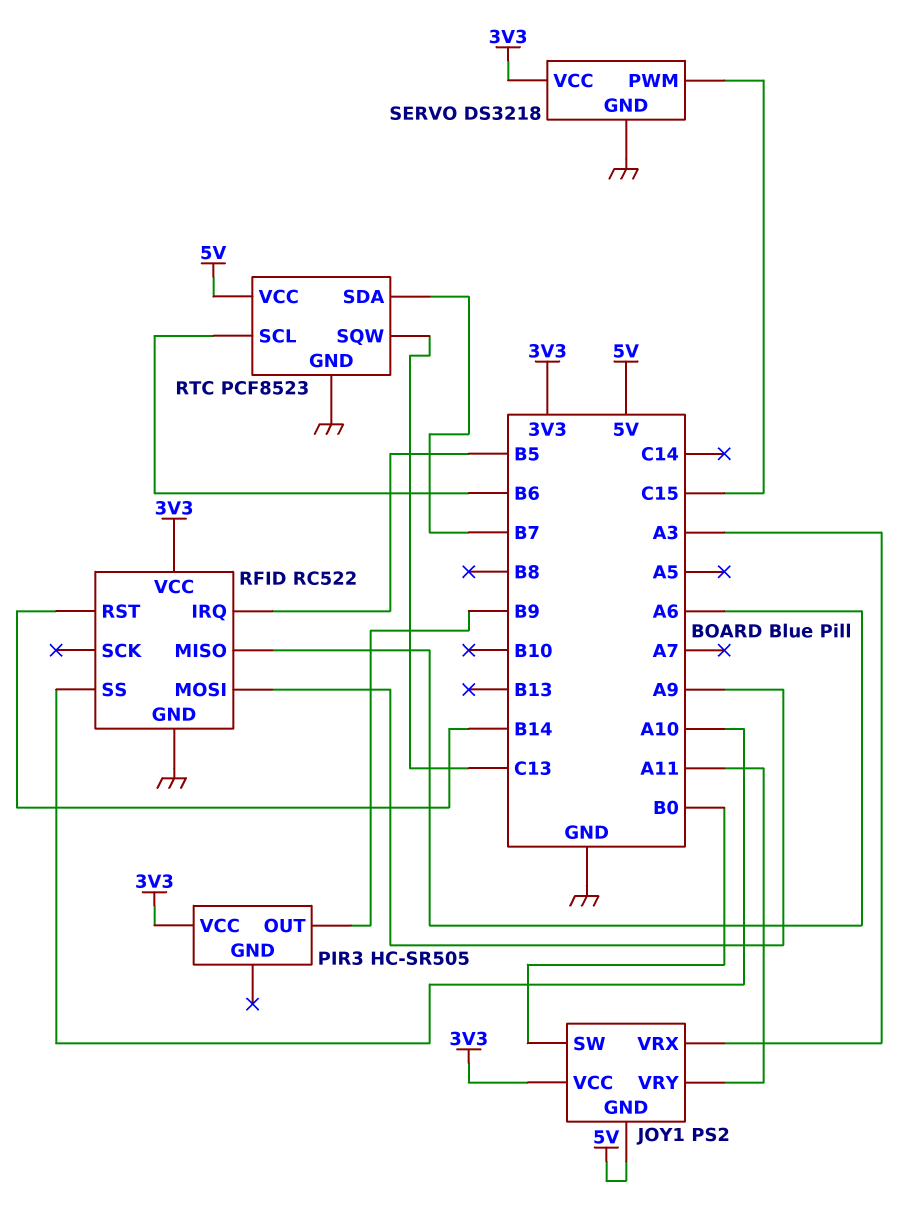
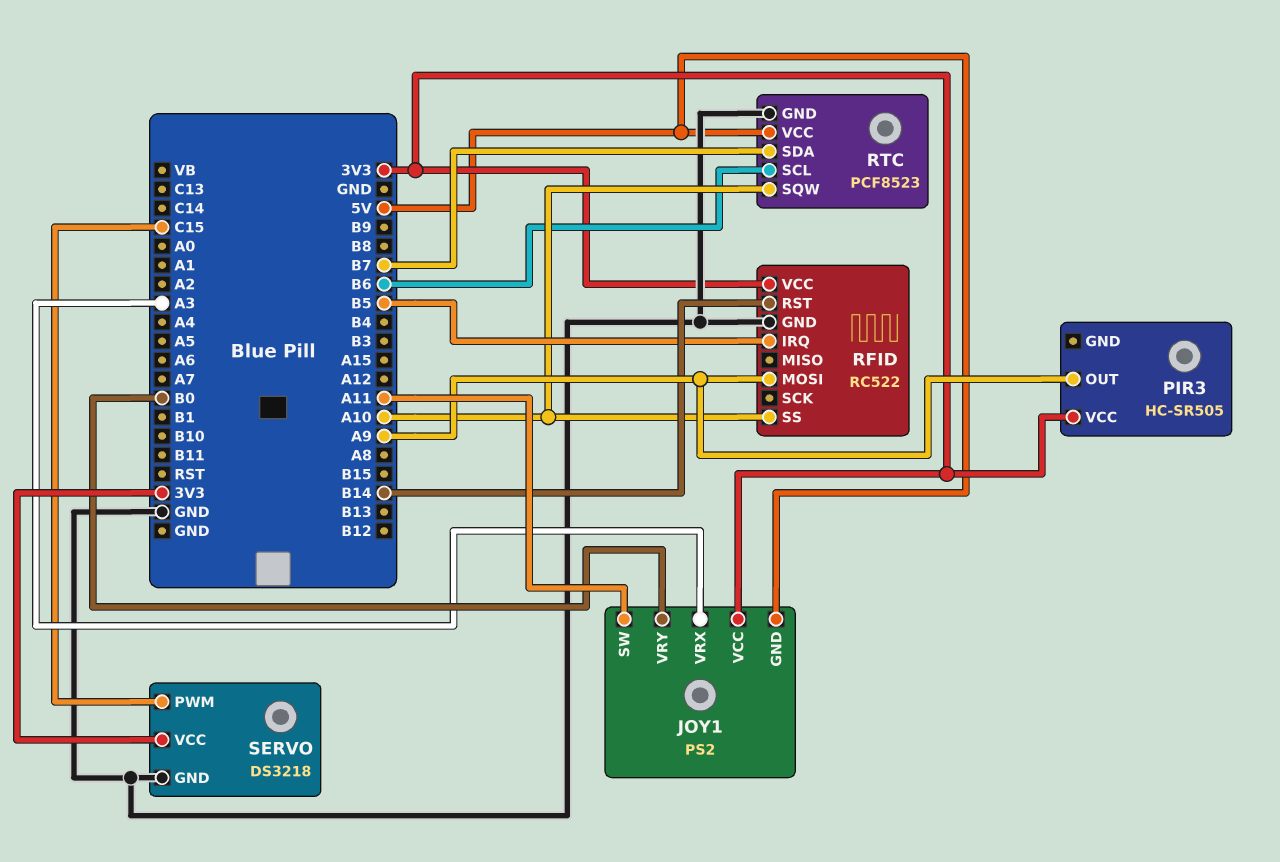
JOY1 pin SW: B0 -> A11
JOY1 pin VRY: A11 -> B0
PIR3 pin OUT: B9 -> A9
RFID pin MISO: A6 -> none
RTC pin SQW: C13 -> A10

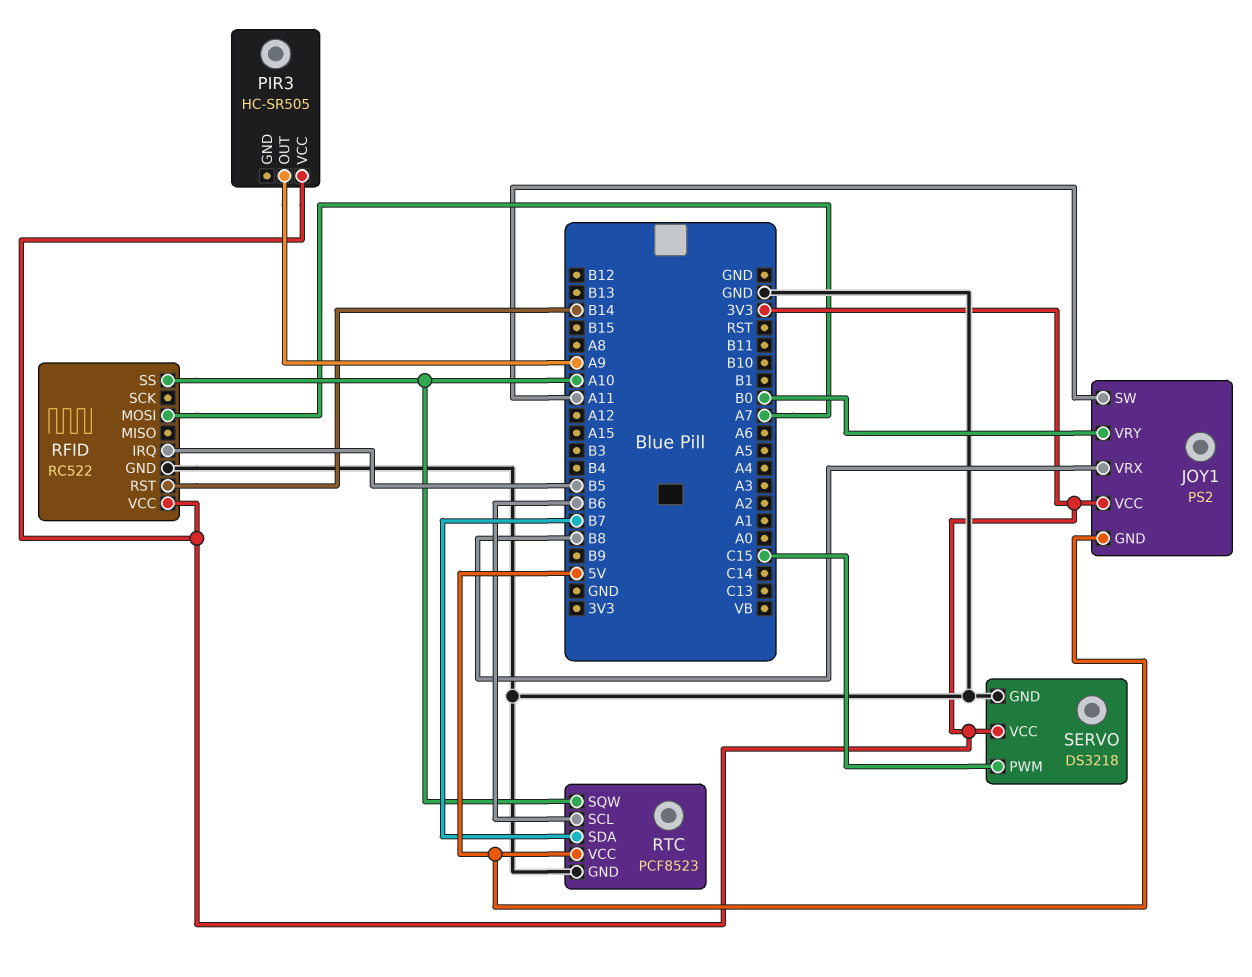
JOY1 pin VRX: A3 -> B8
RFID pin MOSI: A9 -> A7

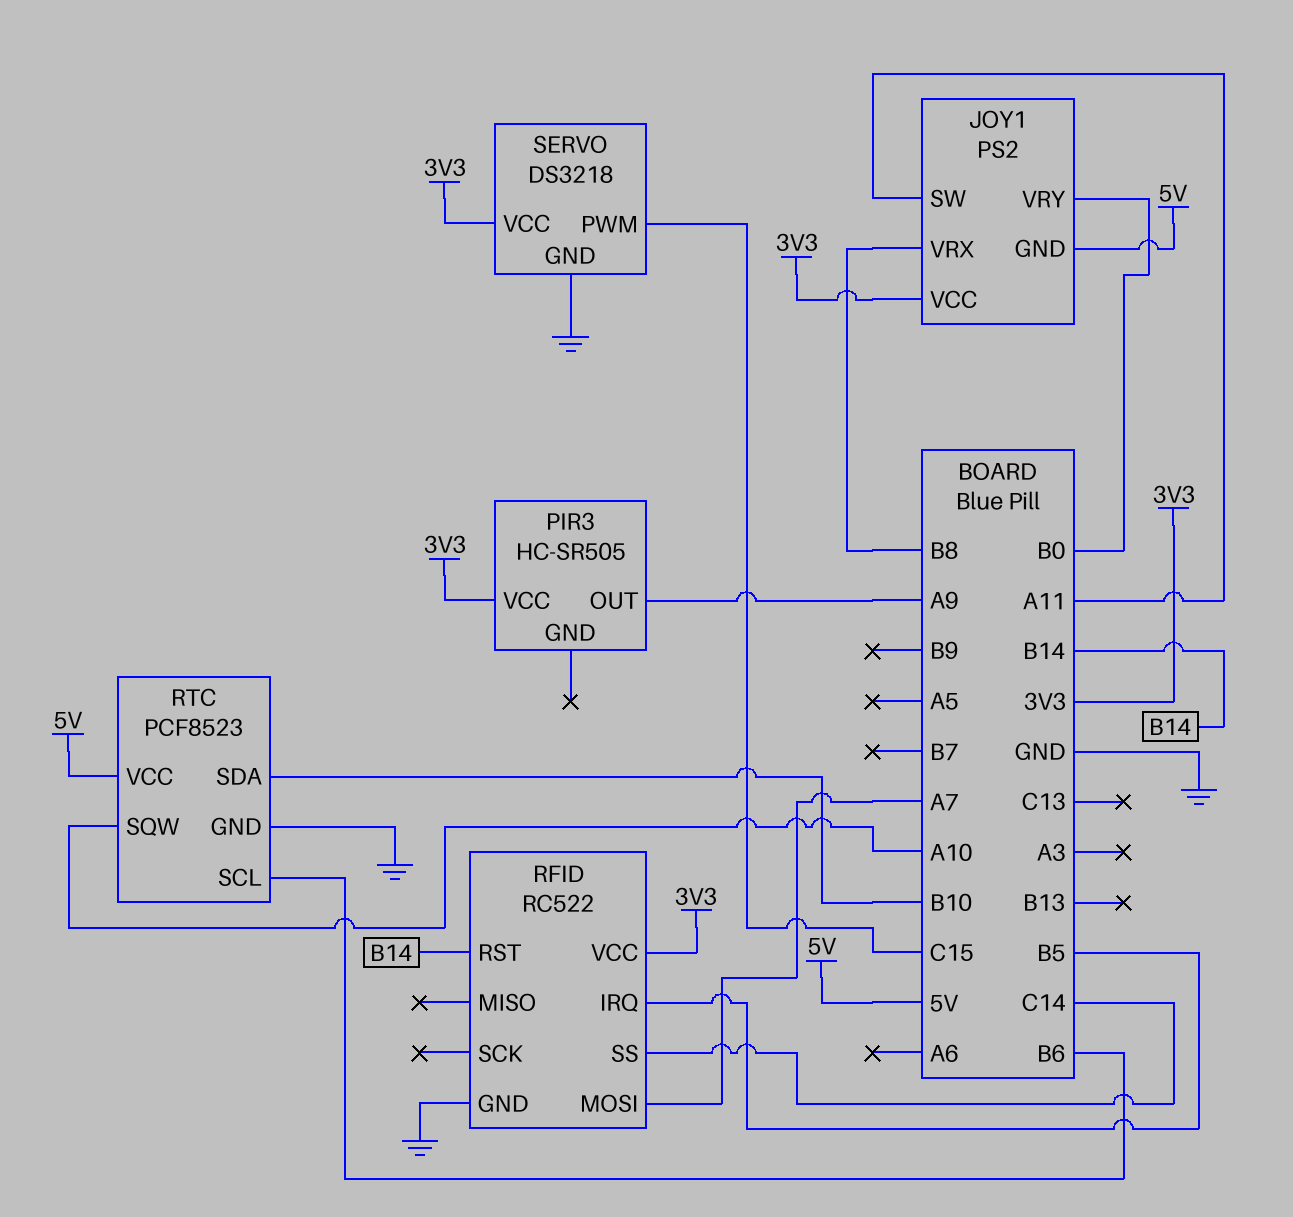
RFID pin SS: A10 -> C14
RTC pin SDA: B7 -> B10

